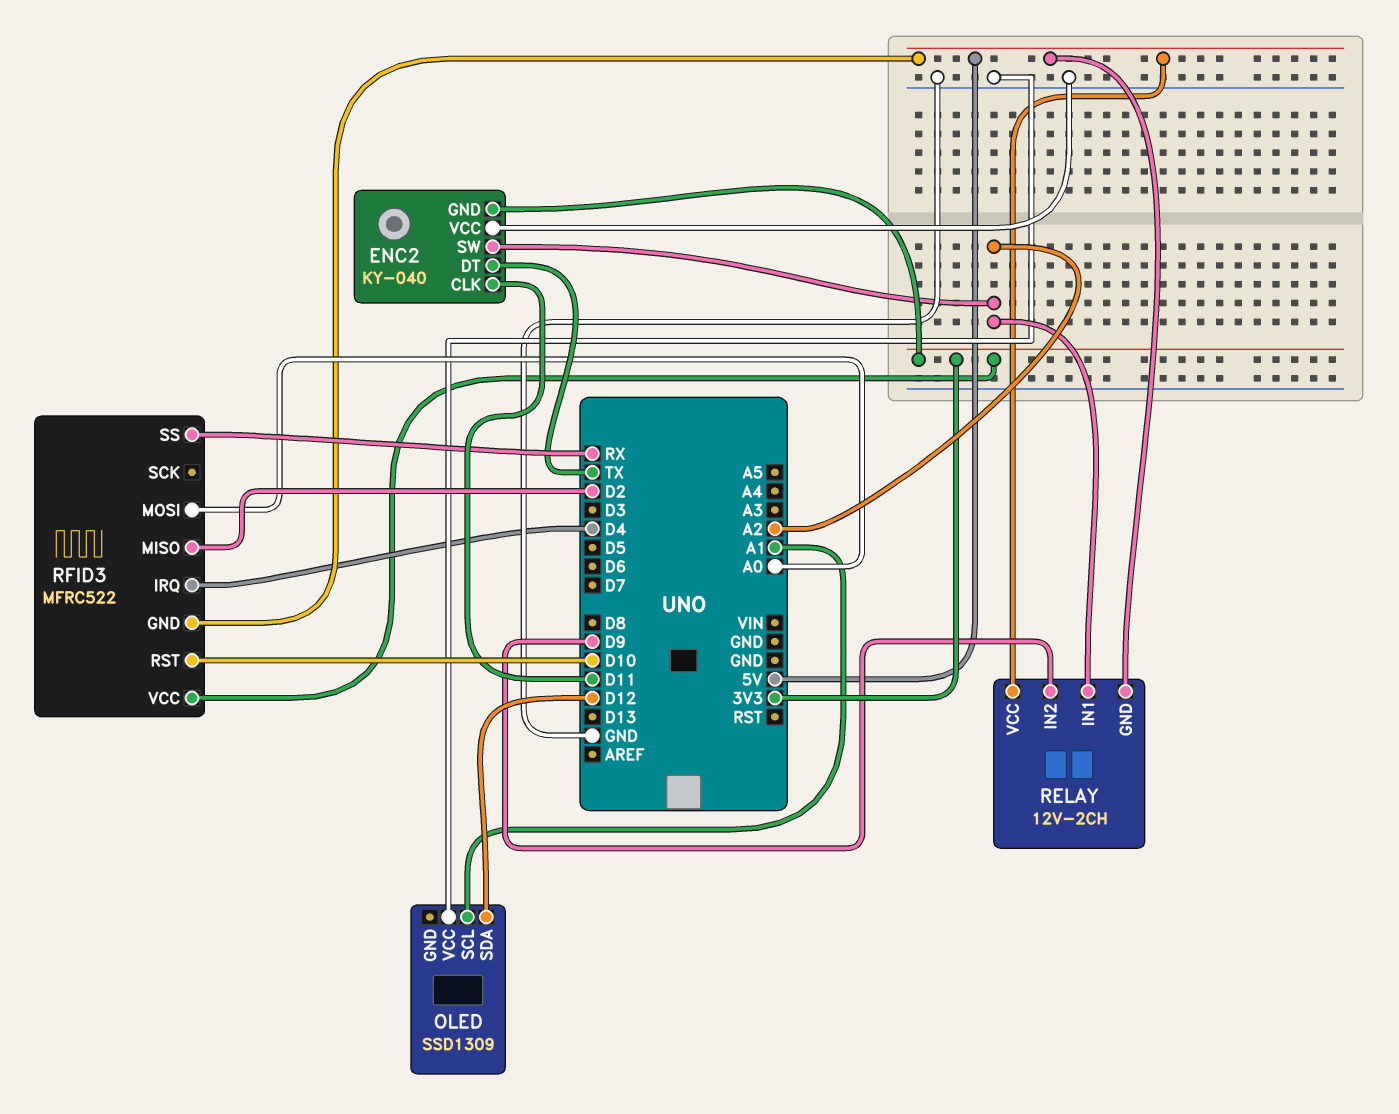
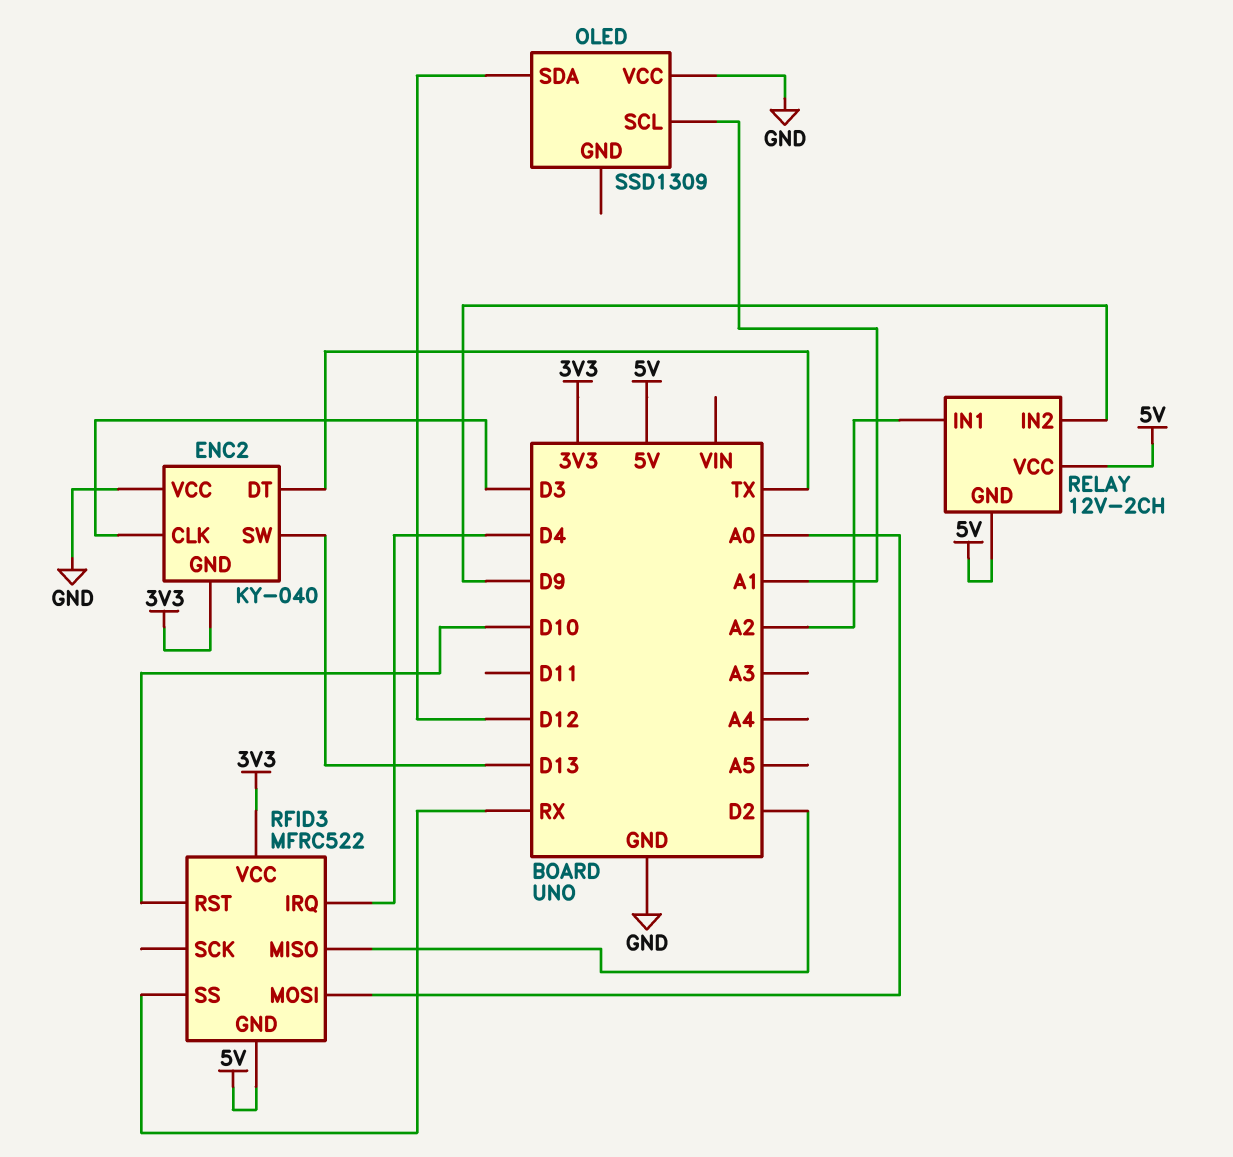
ENC2 pin CLK: D11 -> D3
ENC2 pin SW: A2 -> D13

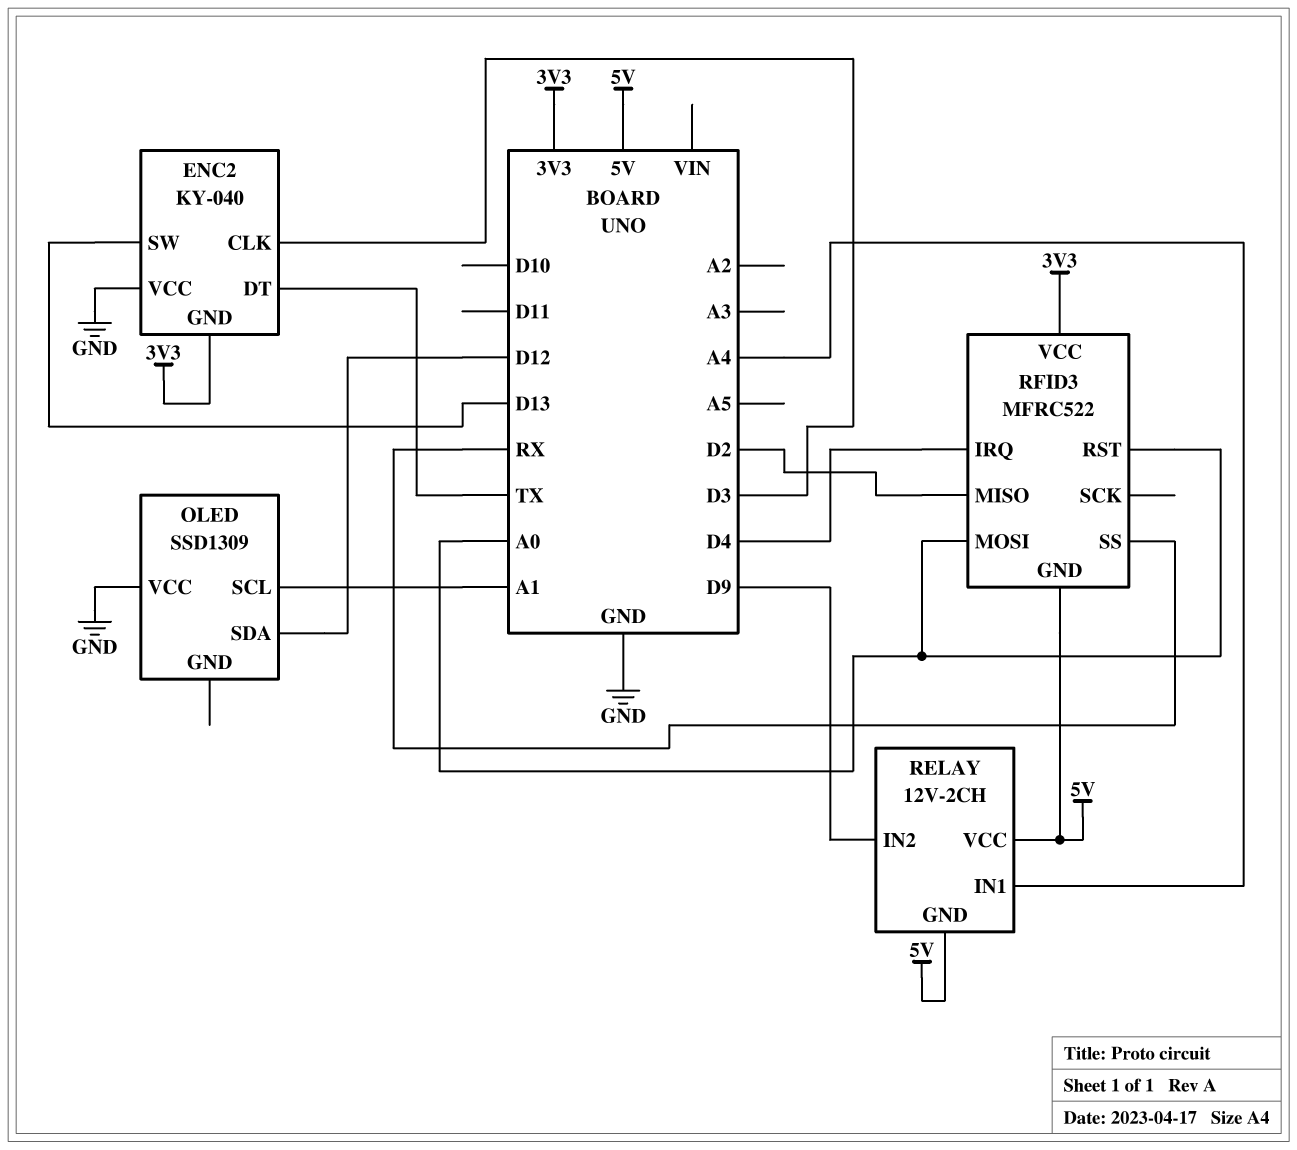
RELAY pin IN1: A2 -> A4
RFID3 pin RST: D10 -> A0

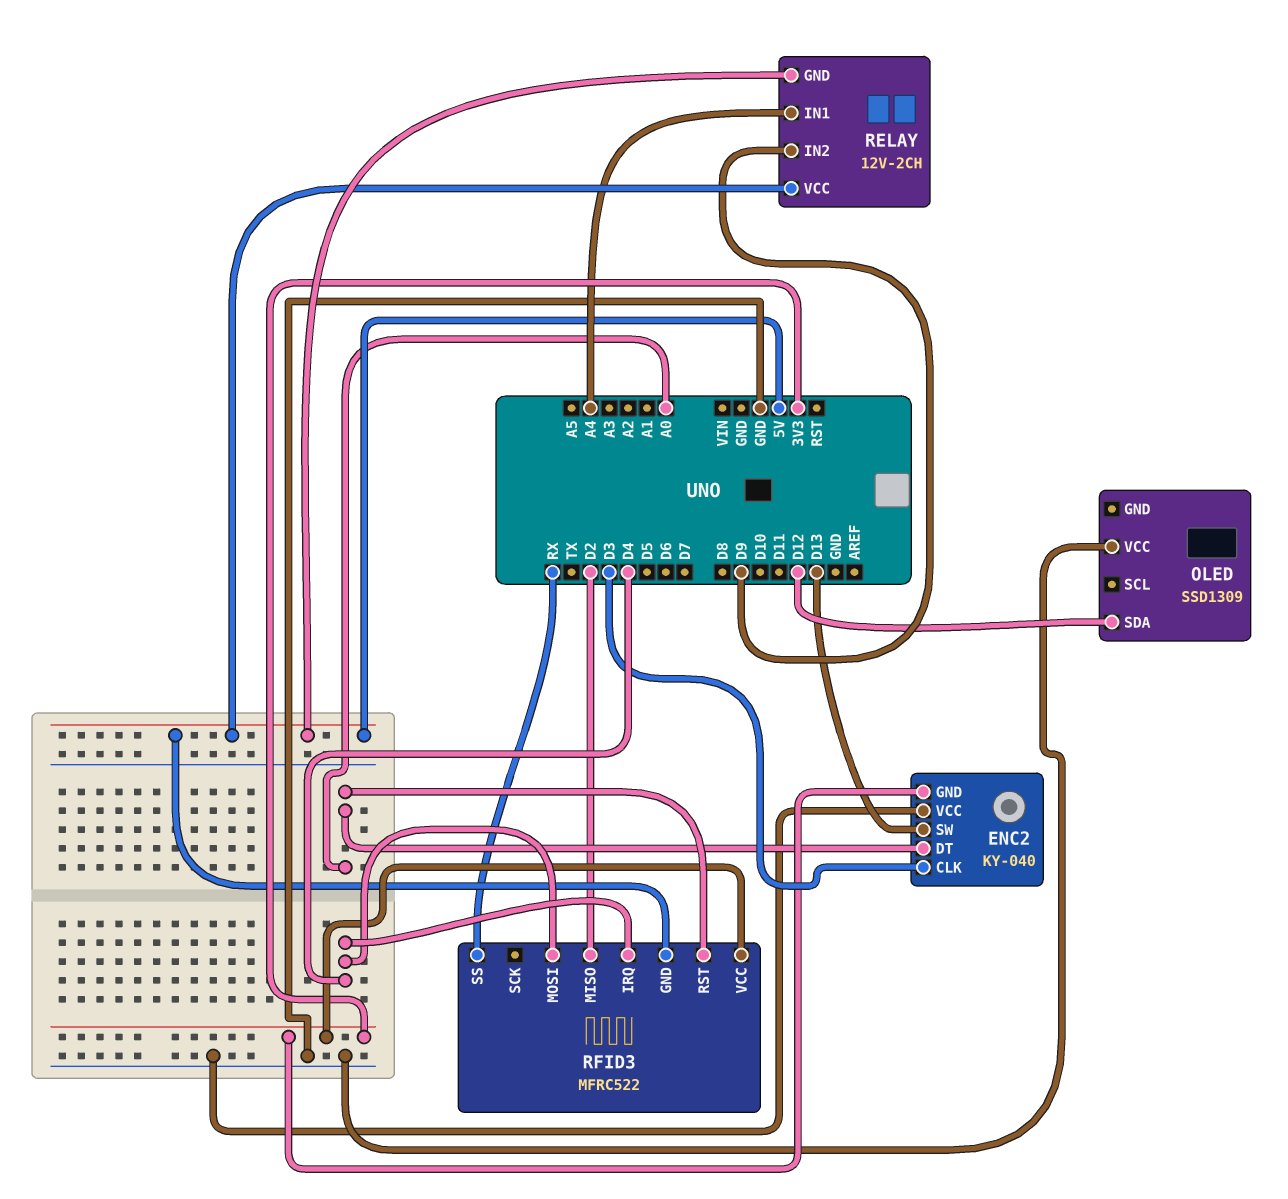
ENC2 pin DT: TX -> A0
OLED pin SCL: A1 -> none
RFID3 pin MOSI: A0 -> D4

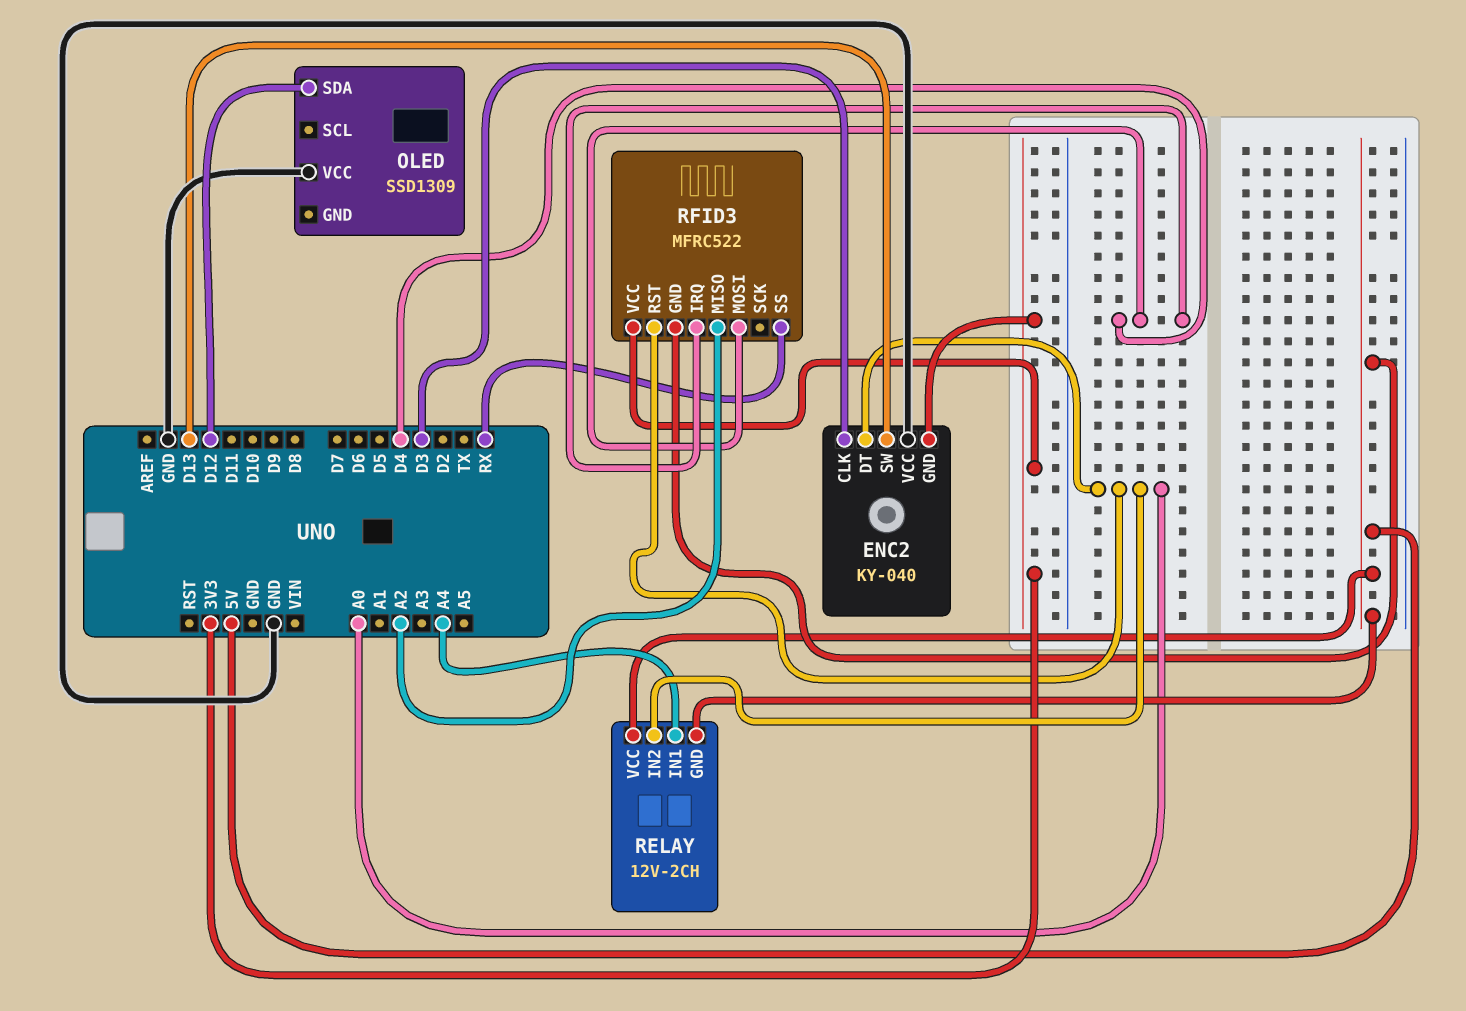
RELAY pin IN2: D9 -> A0
RFID3 pin MISO: D2 -> A2

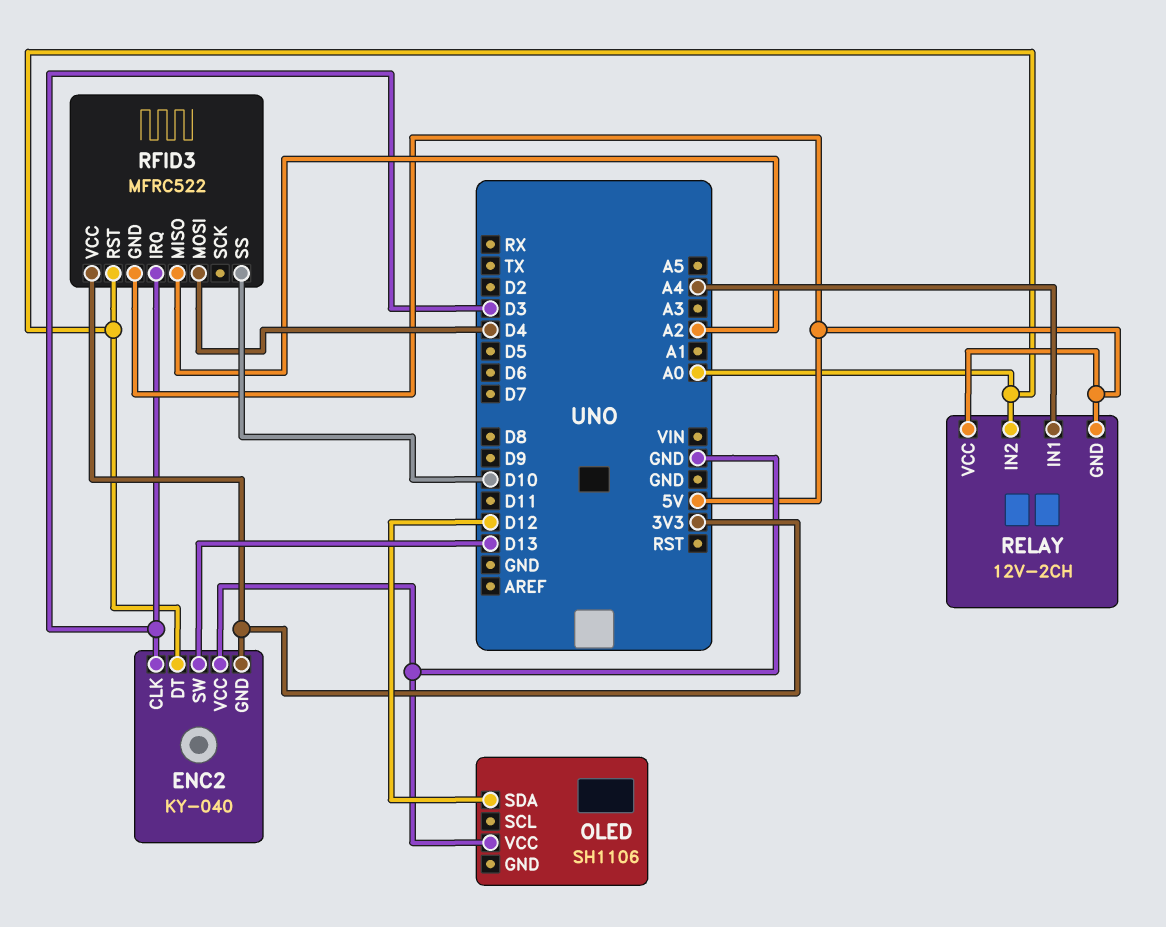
OLED: SSD1309 -> SH1106
RFID3 pin IRQ: D4 -> D3
RFID3 pin SS: RX -> D10

